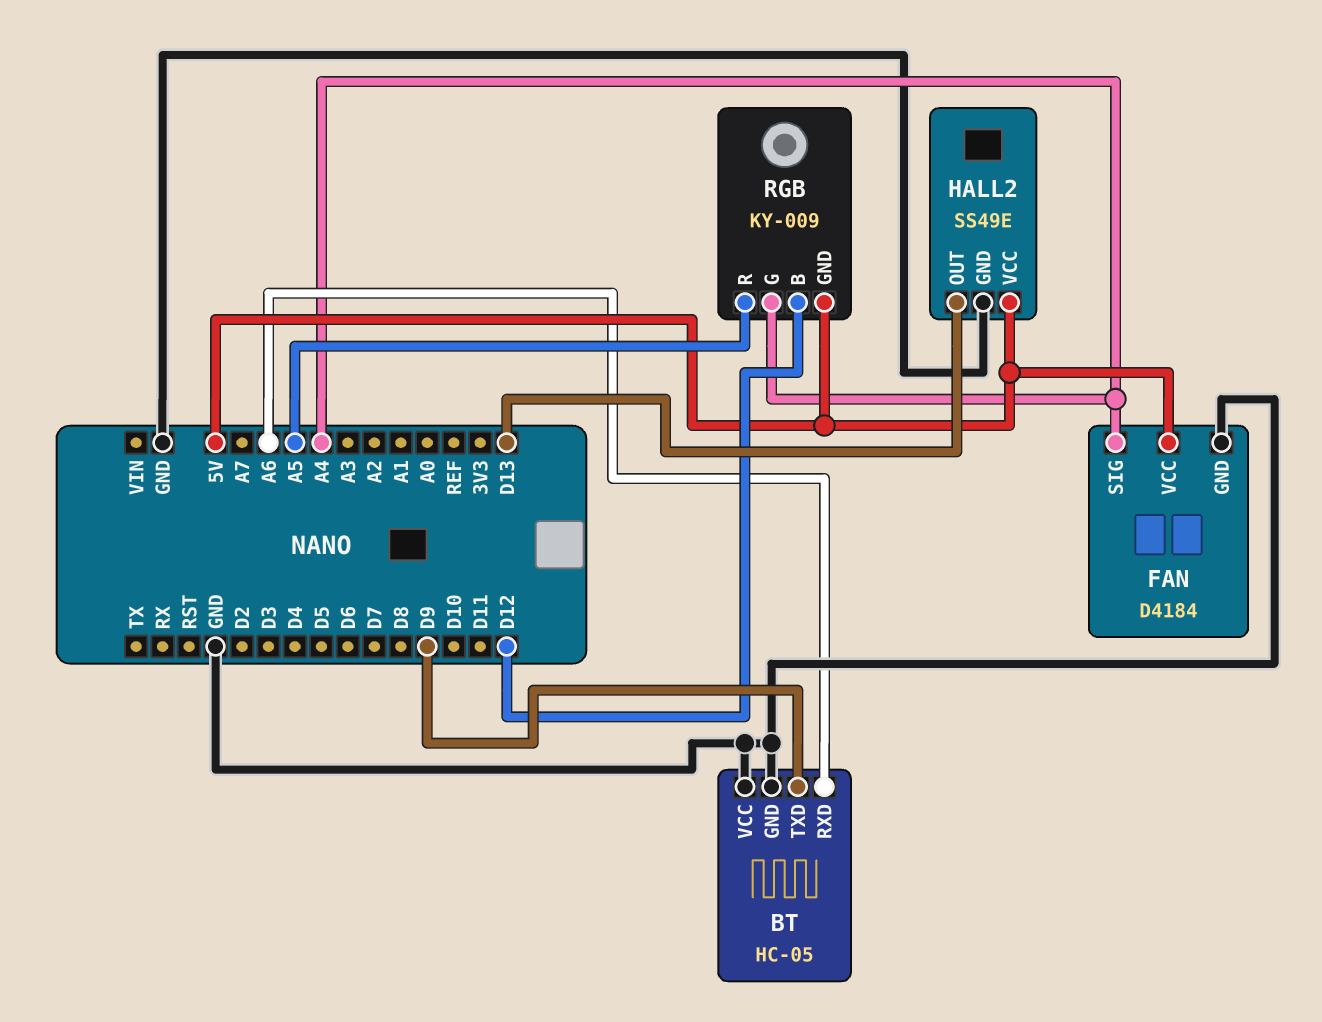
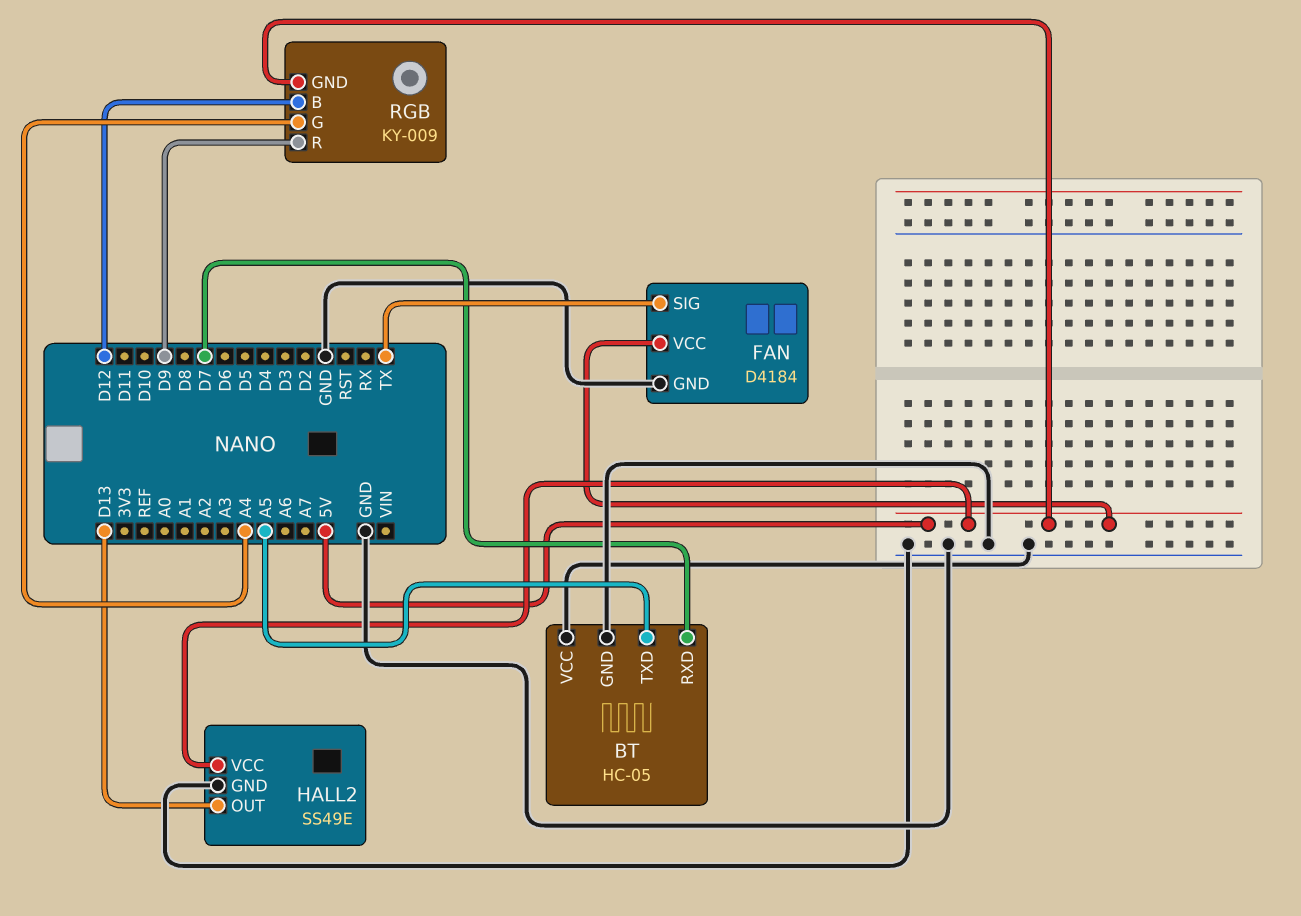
BT pin RXD: A6 -> D7
BT pin TXD: D9 -> A5
FAN pin SIG: A4 -> TX
RGB pin R: A5 -> D9

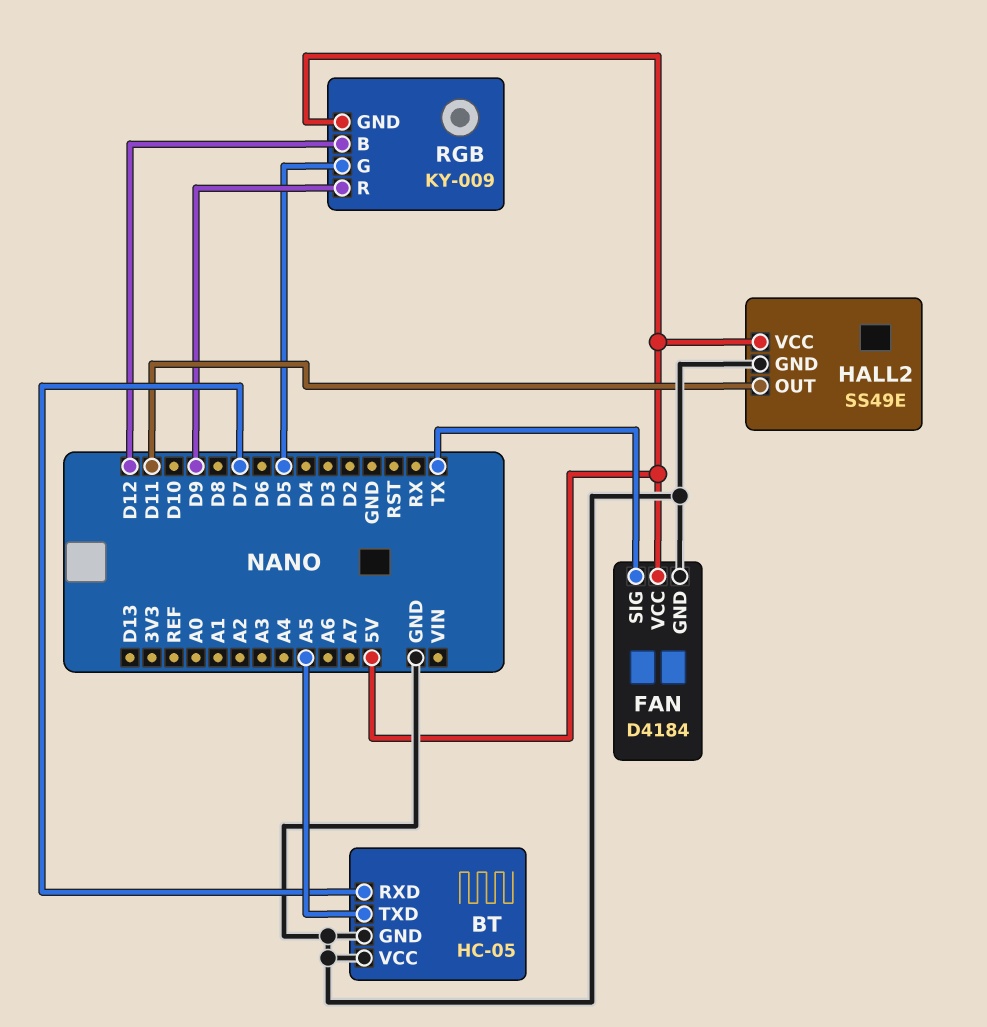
HALL2 pin OUT: D13 -> D11
RGB pin G: A4 -> D5

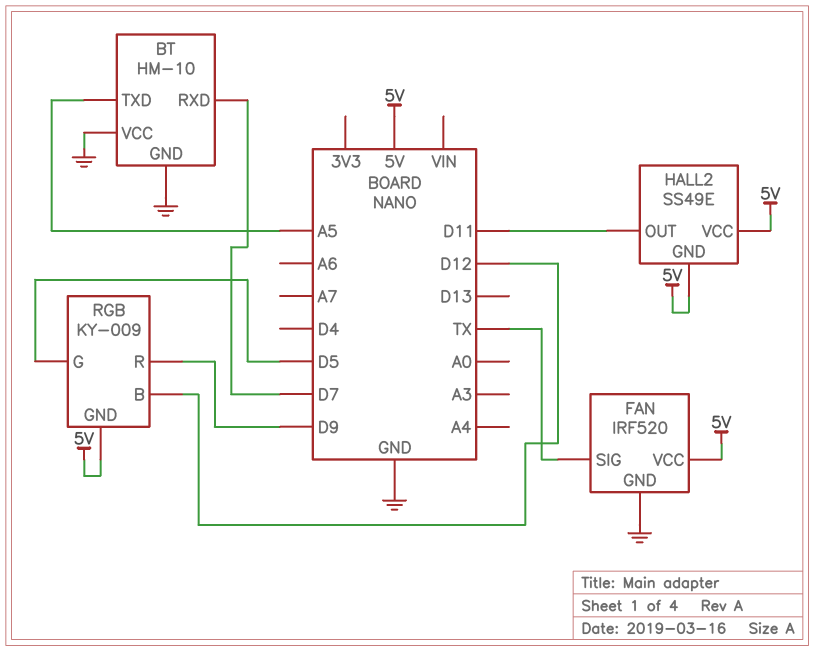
BT: HC-05 -> HM-10
FAN: D4184 -> IRF520
HALL2 pin GND: GND -> 5V

